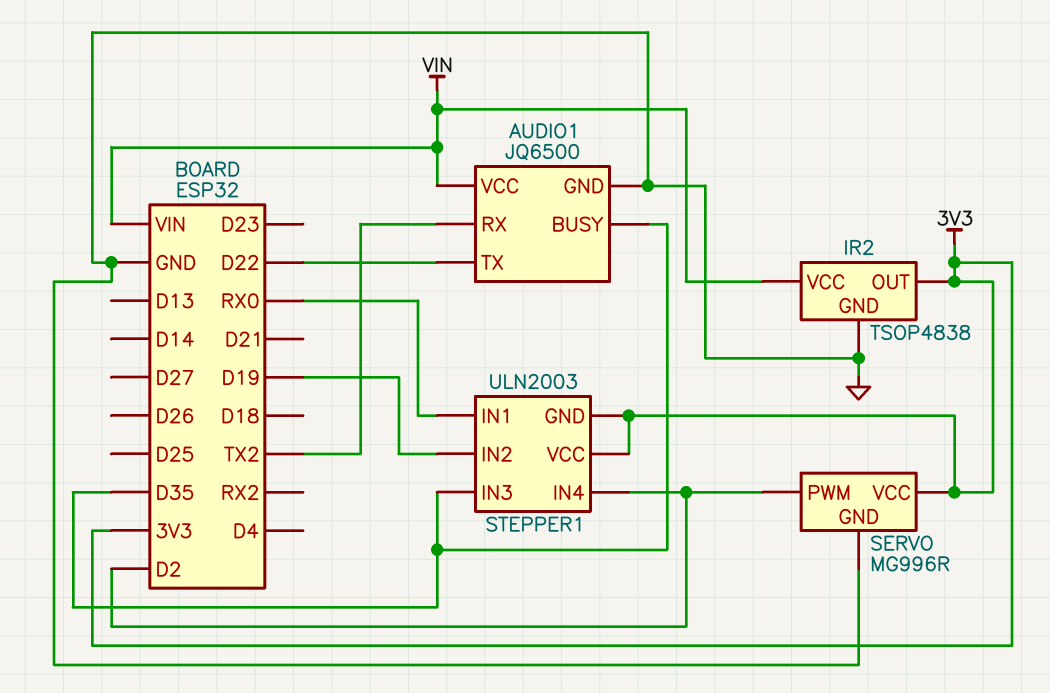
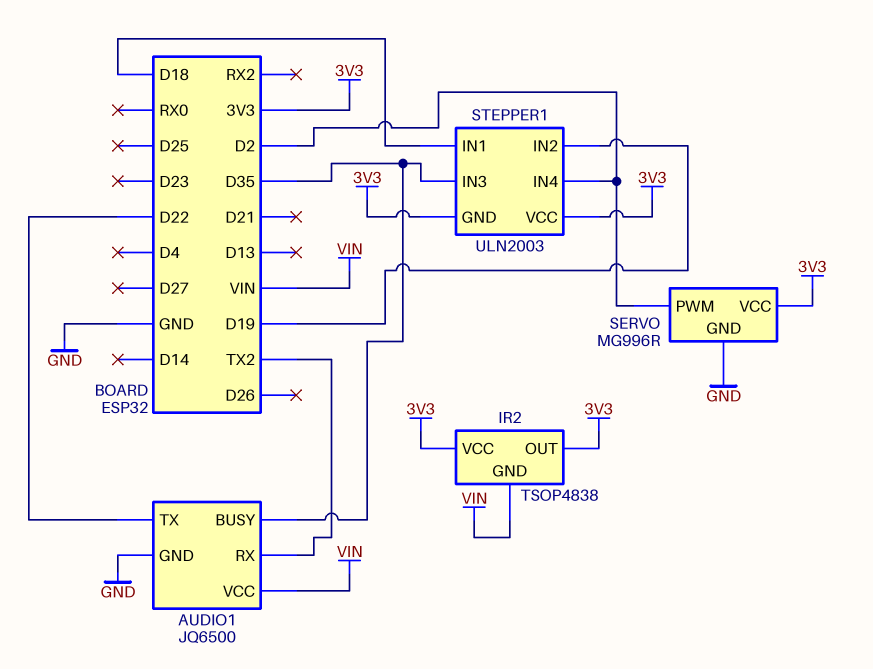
IR2 pin GND: GND -> VIN
IR2 pin VCC: VIN -> 3V3
STEPPER1 pin IN1: RX0 -> D18

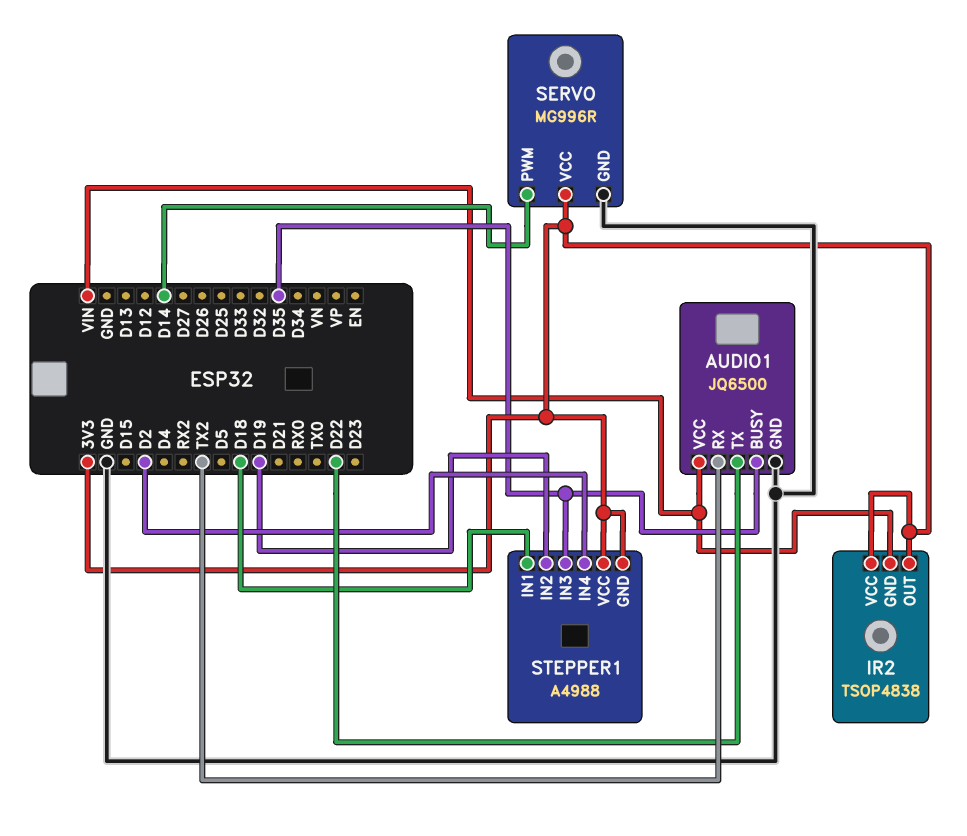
SERVO pin PWM: D2 -> D14
STEPPER1: ULN2003 -> A4988

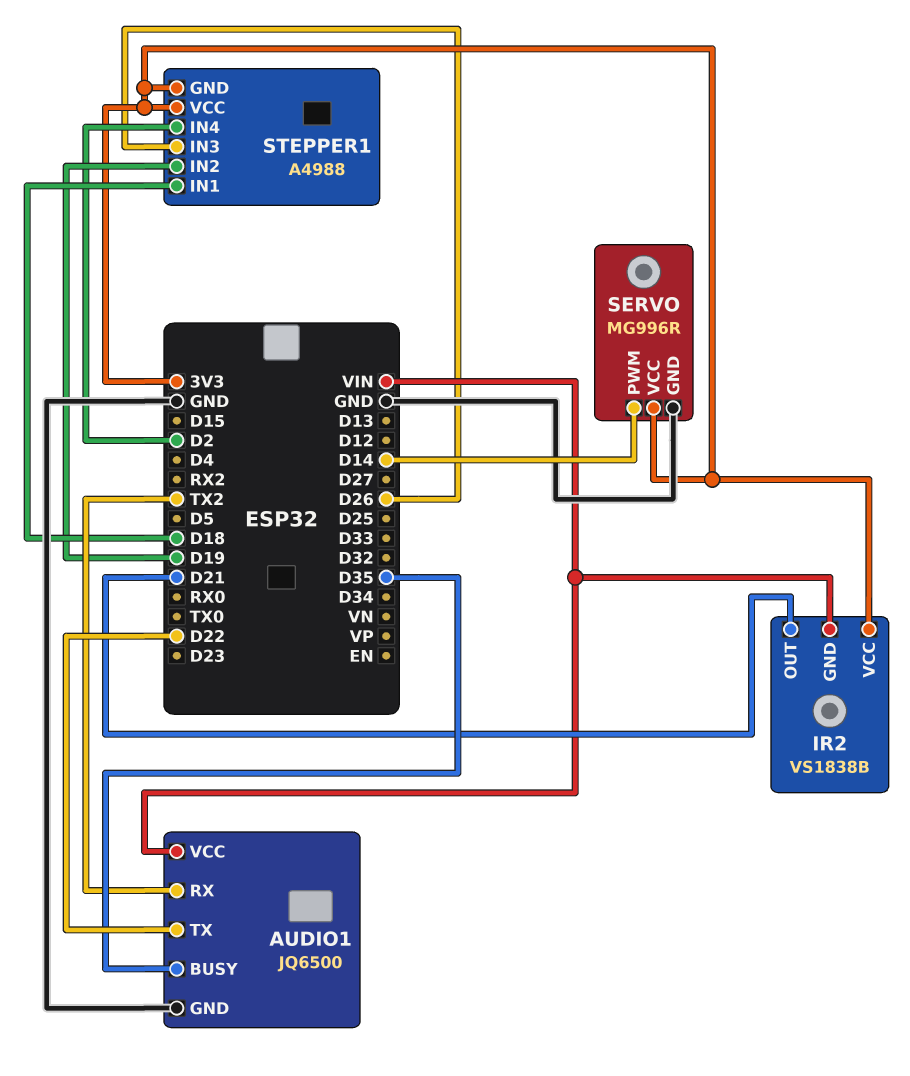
IR2: TSOP4838 -> VS1838B
IR2 pin OUT: 3V3 -> D21
STEPPER1 pin IN3: D35 -> D26

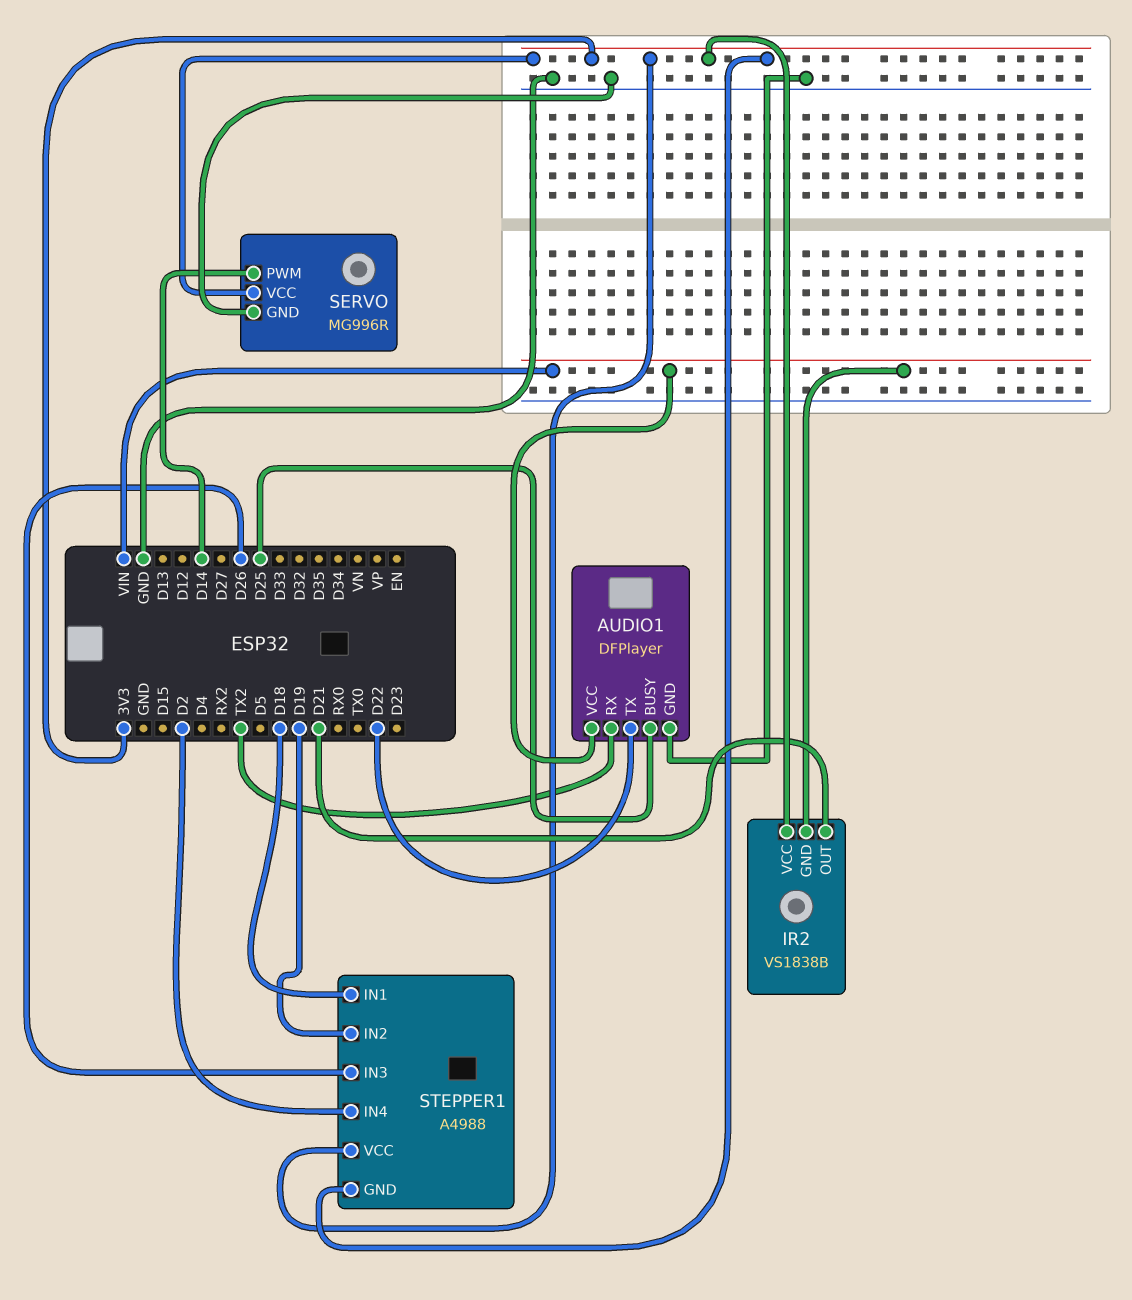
AUDIO1: JQ6500 -> DFPlayer
AUDIO1 pin BUSY: D35 -> D25

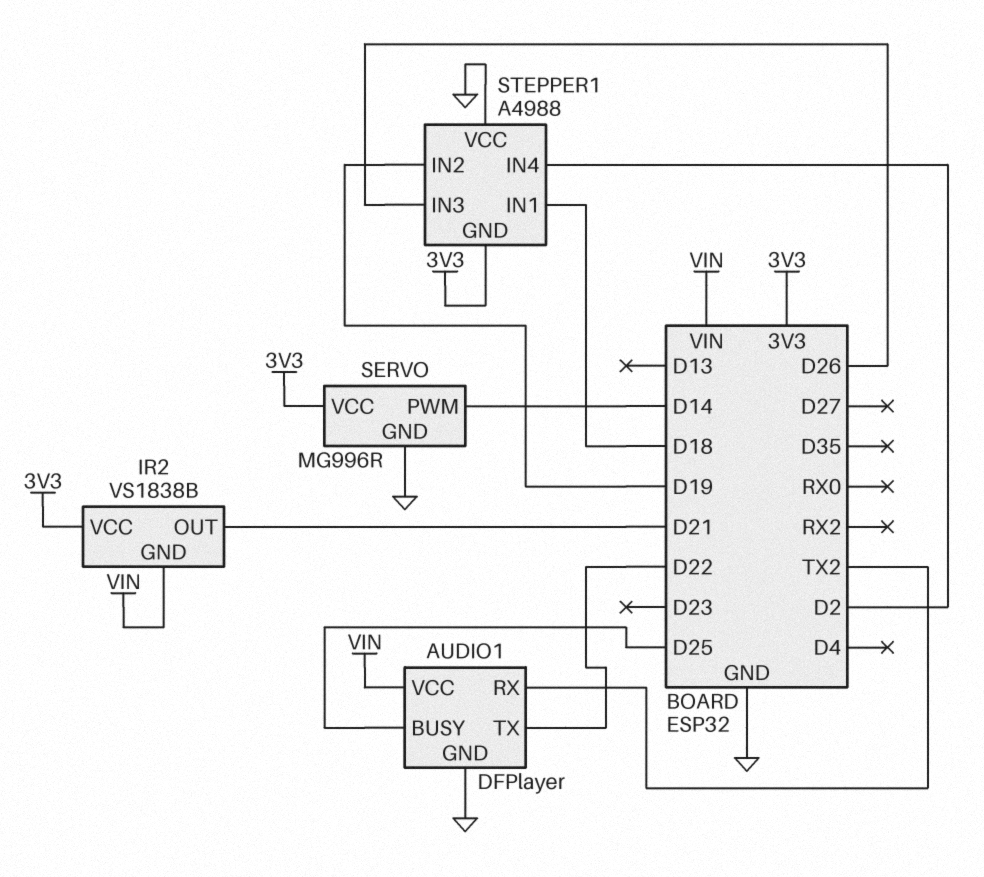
STEPPER1 pin VCC: 3V3 -> GND

